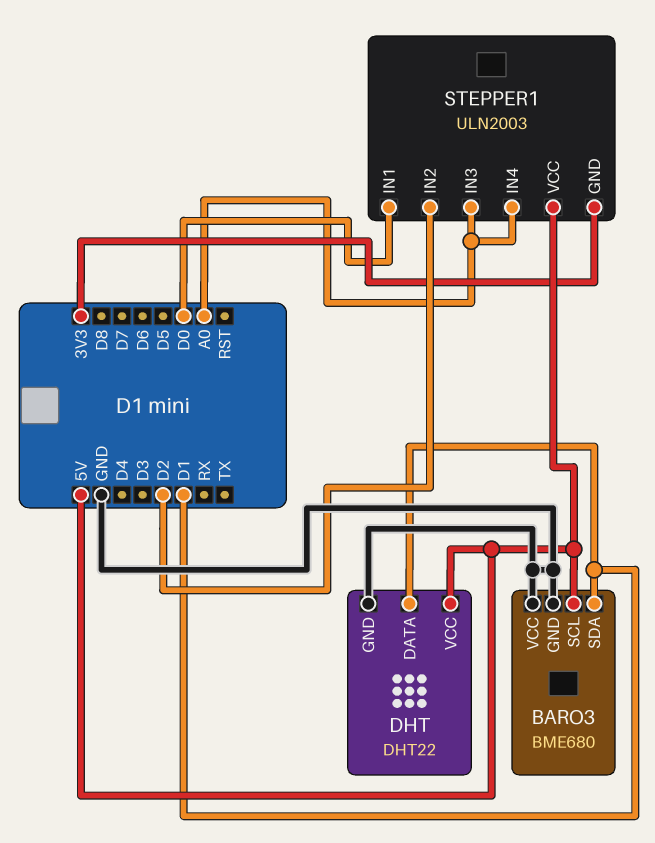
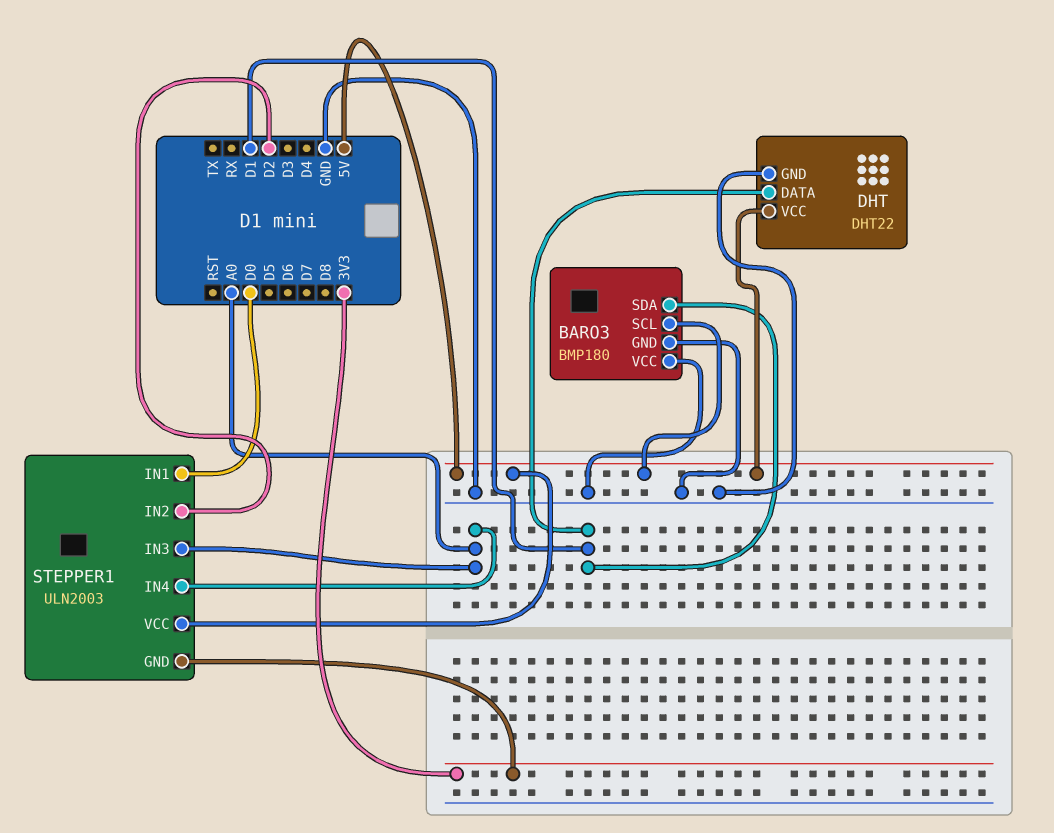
BARO3: BME680 -> BMP180

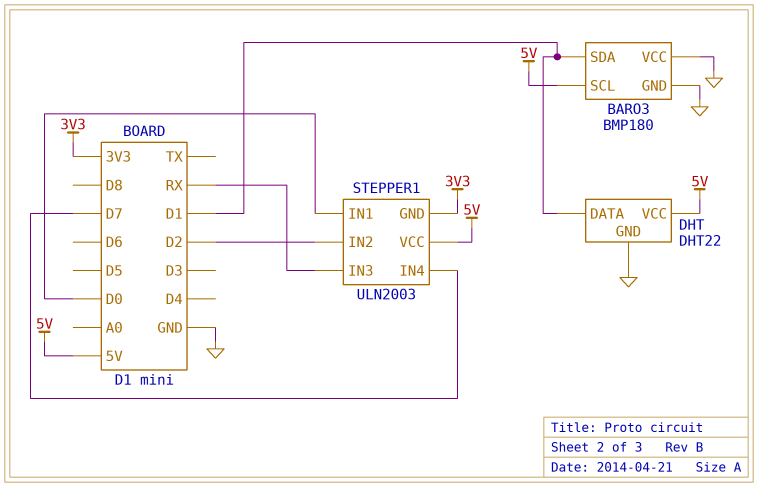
STEPPER1 pin IN3: A0 -> RX
STEPPER1 pin IN4: A0 -> D7

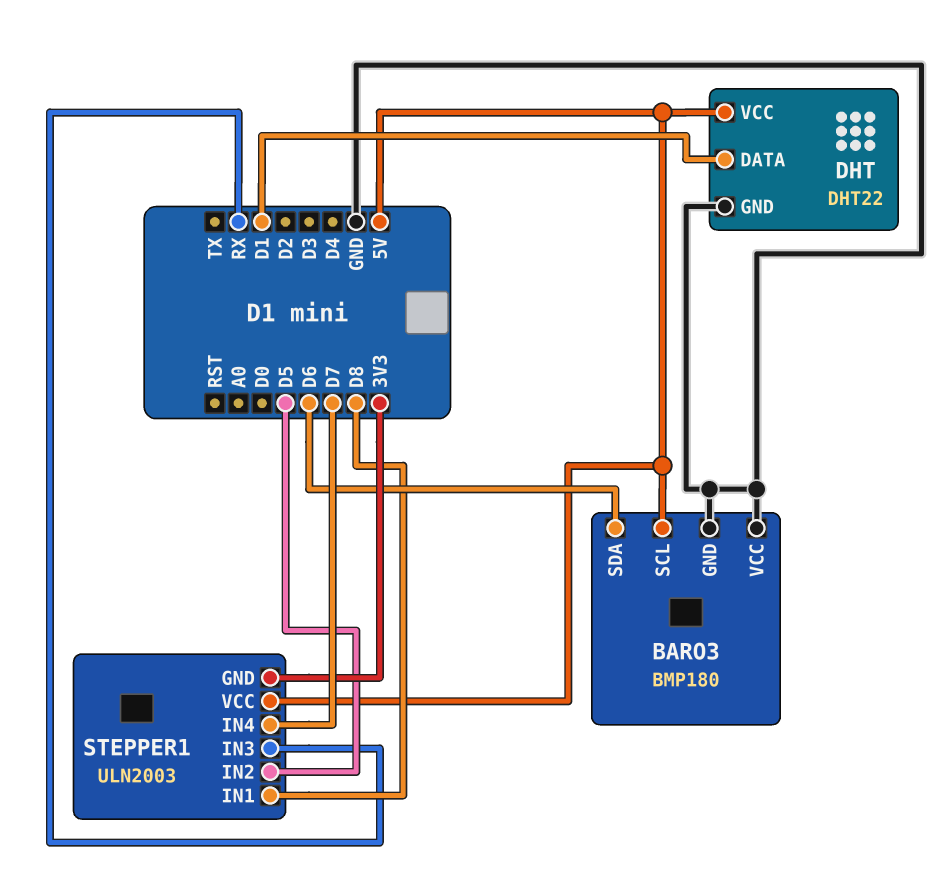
BARO3 pin SDA: D1 -> D6
STEPPER1 pin IN1: D0 -> D8
STEPPER1 pin IN2: D2 -> D5

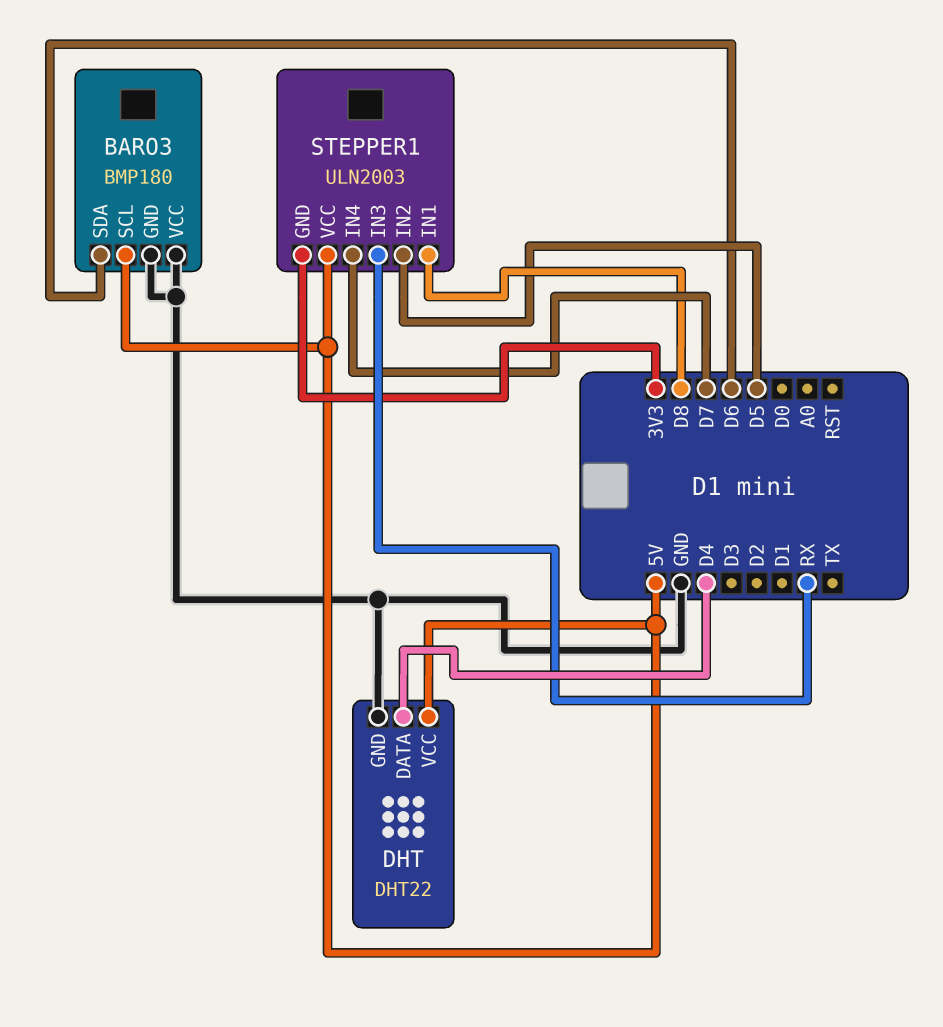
DHT pin DATA: D1 -> D4

